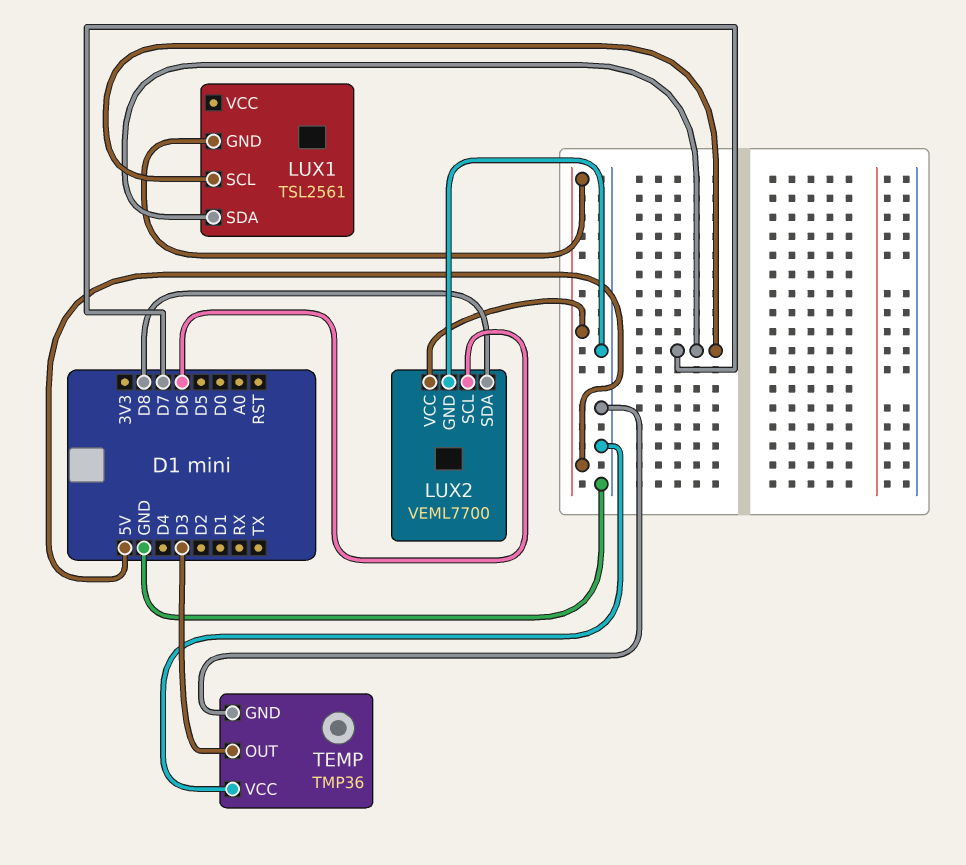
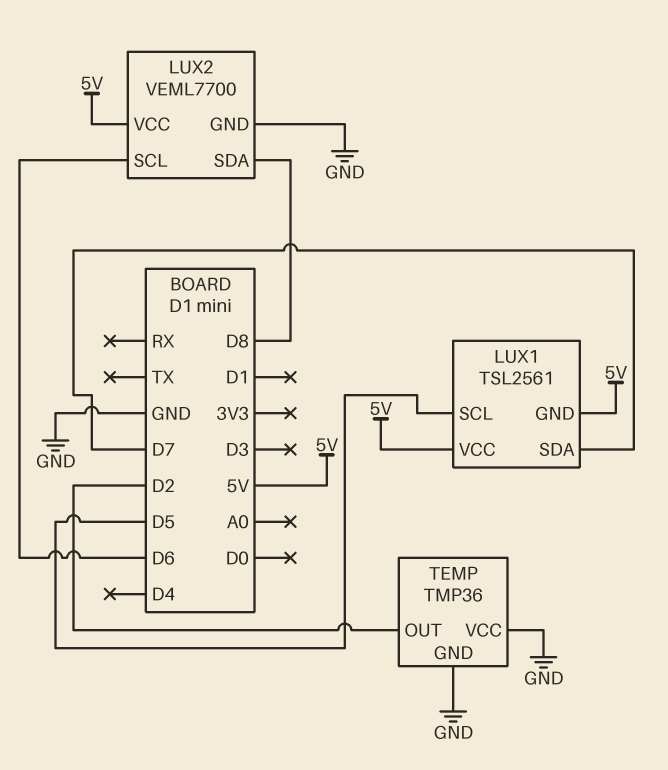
LUX1 pin SCL: D7 -> D5
LUX1 pin VCC: none -> 5V
TEMP pin OUT: D3 -> D2

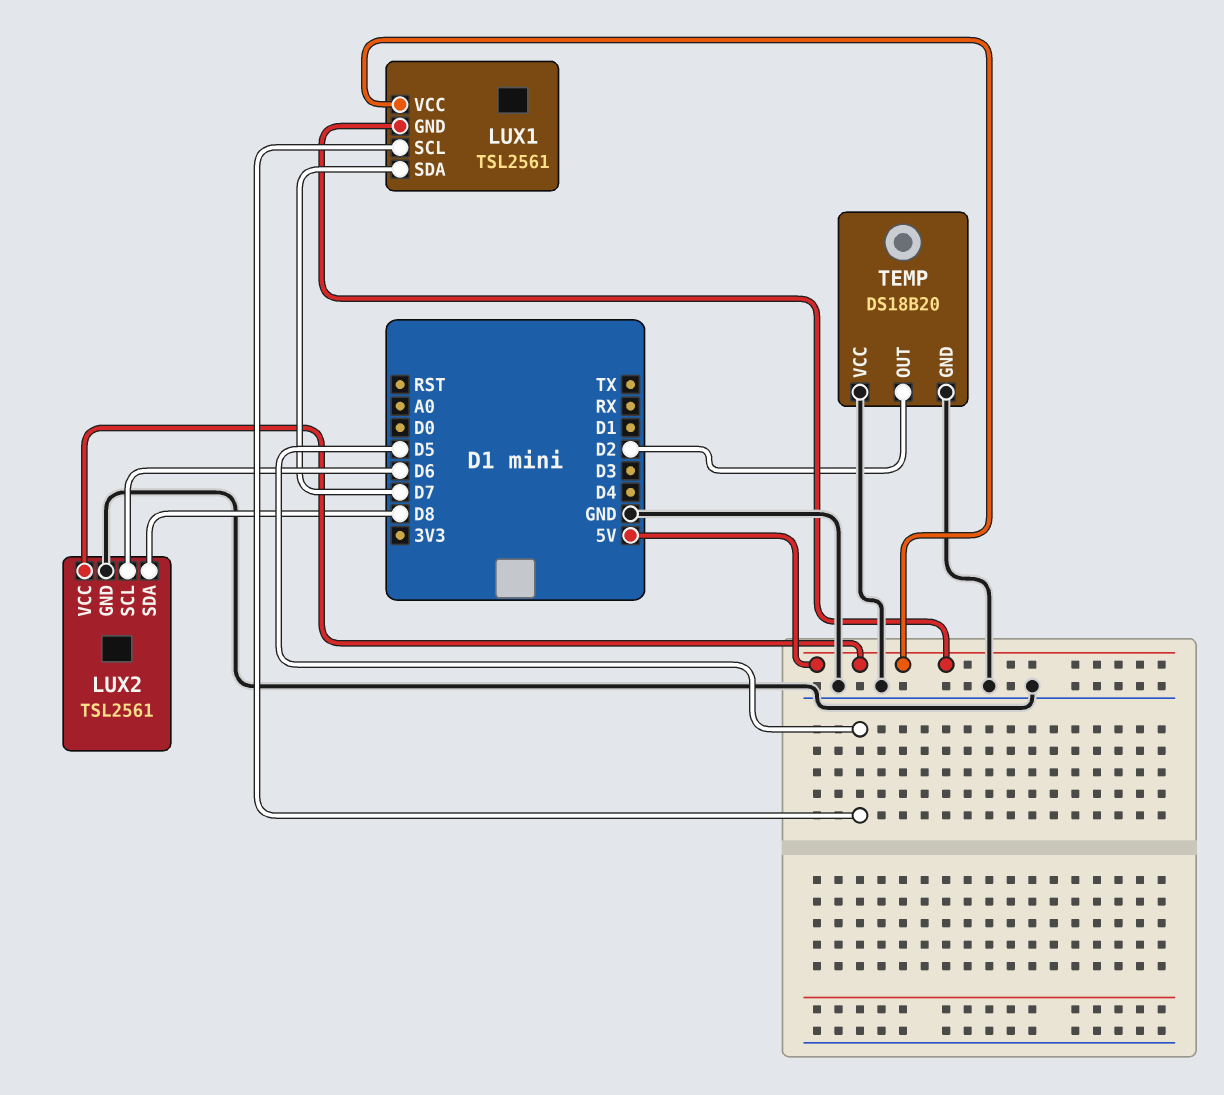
LUX2: VEML7700 -> TSL2561
TEMP: TMP36 -> DS18B20

